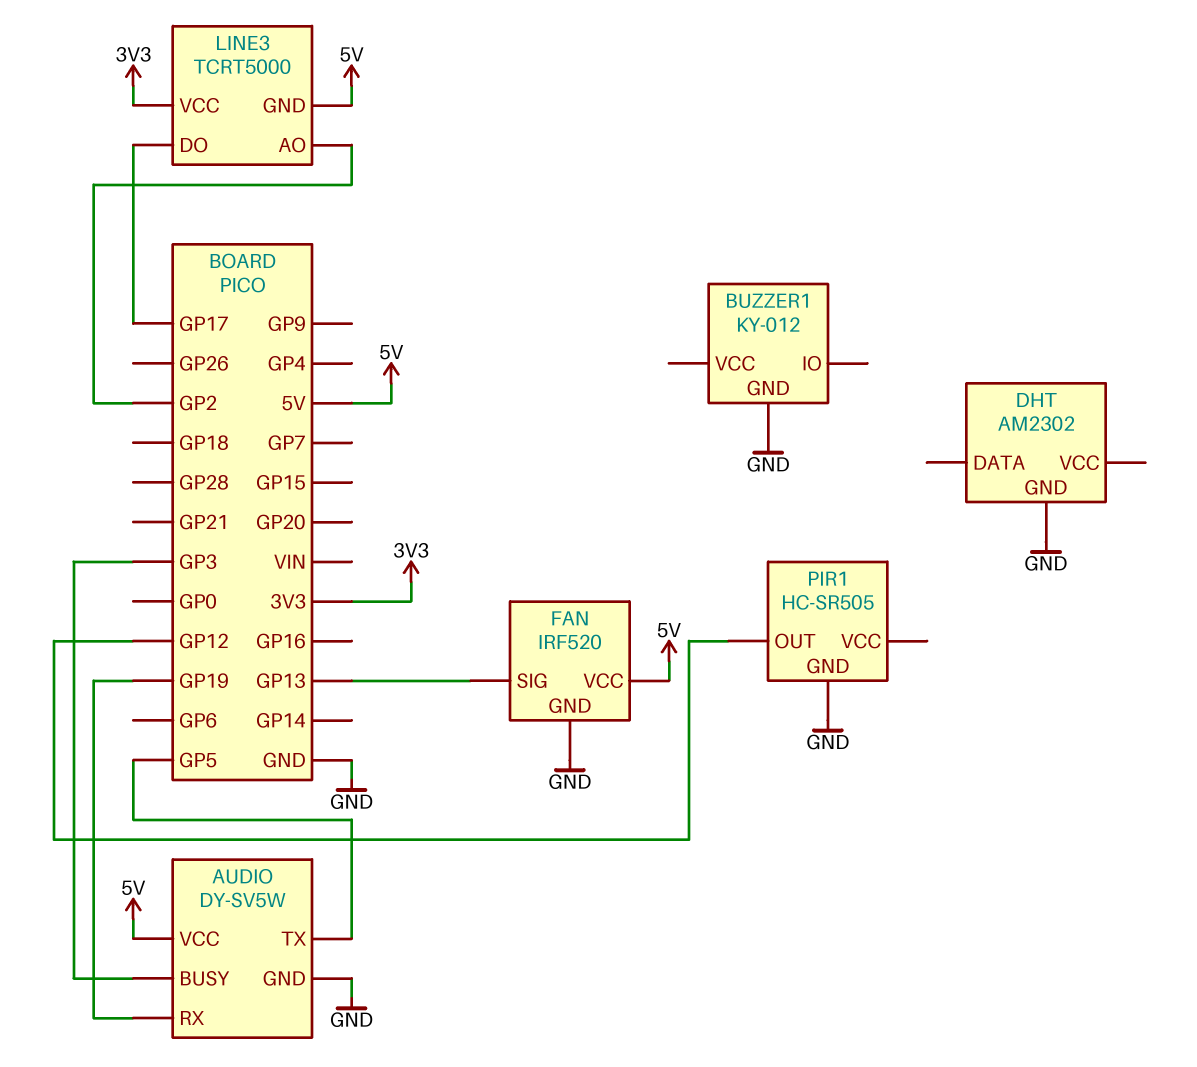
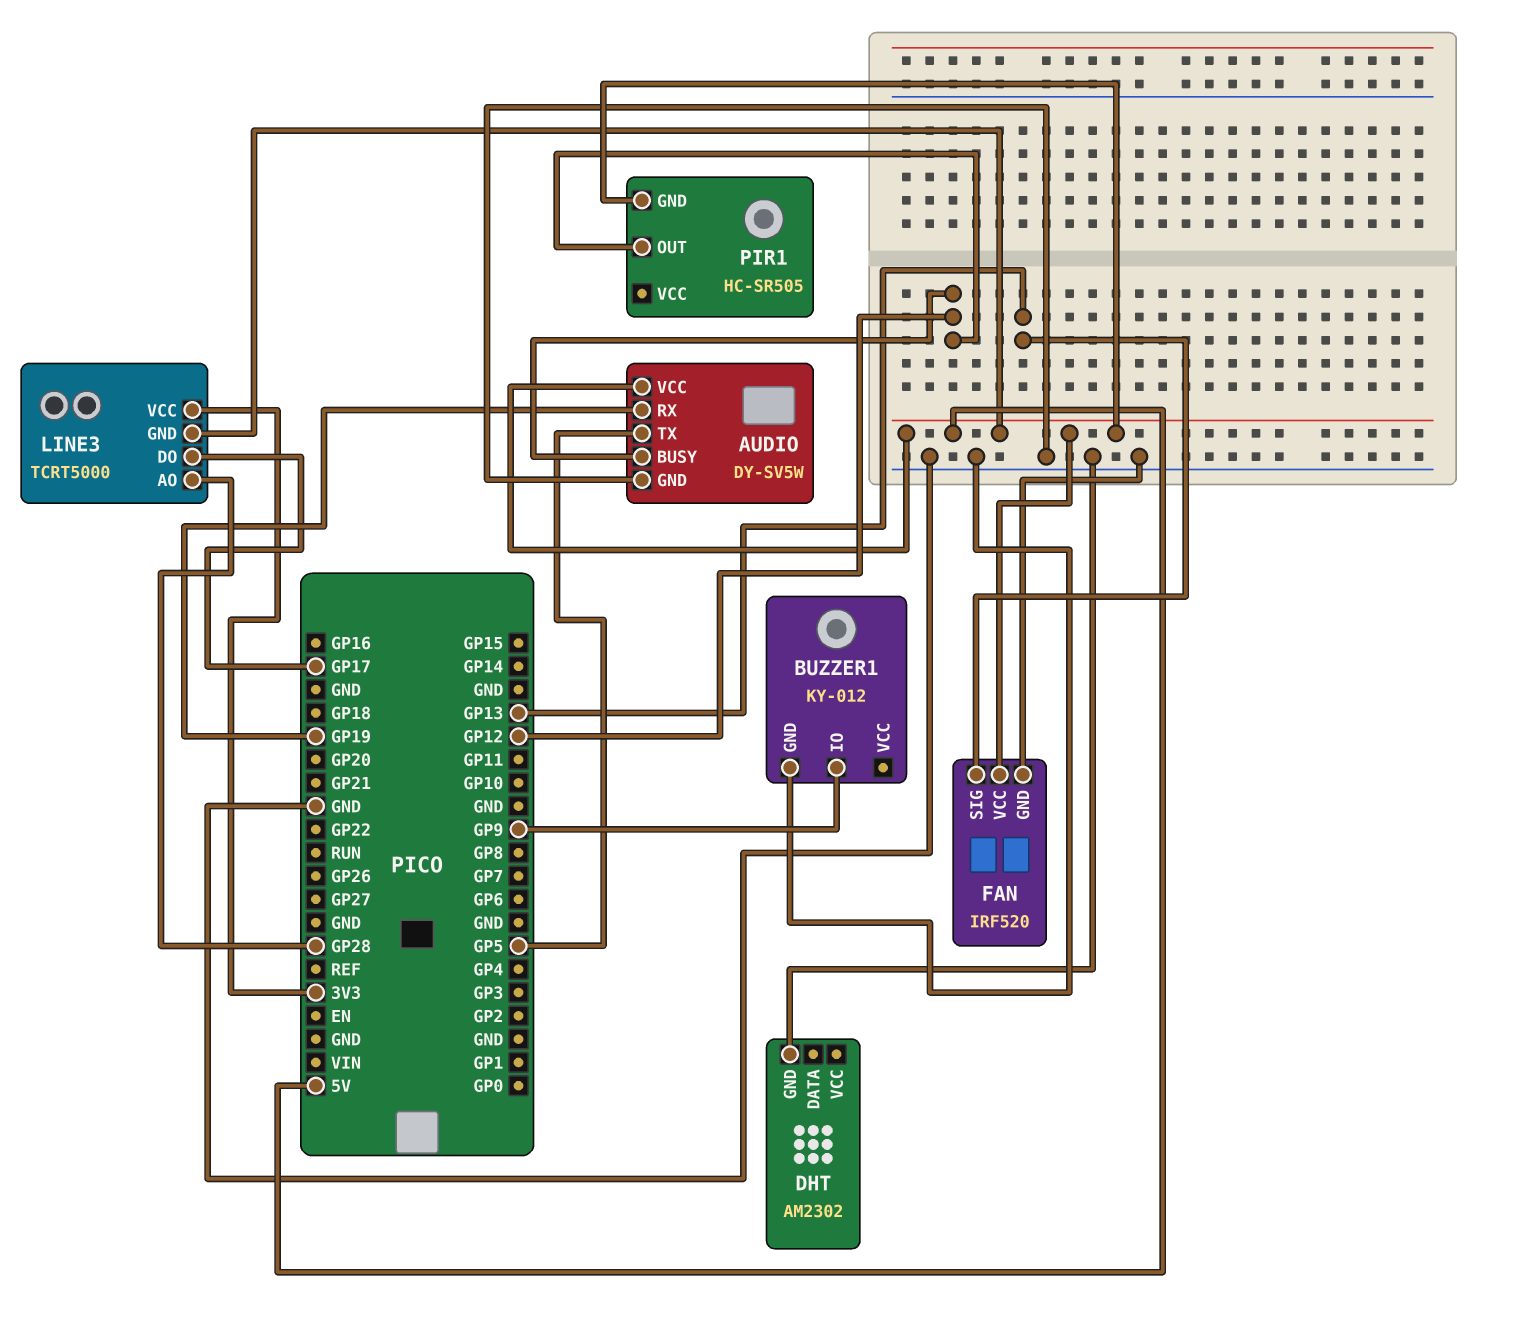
AUDIO pin BUSY: GP3 -> GP12
BUZZER1 pin IO: none -> GP9
LINE3 pin AO: GP2 -> GP28
PIR1 pin GND: GND -> 5V

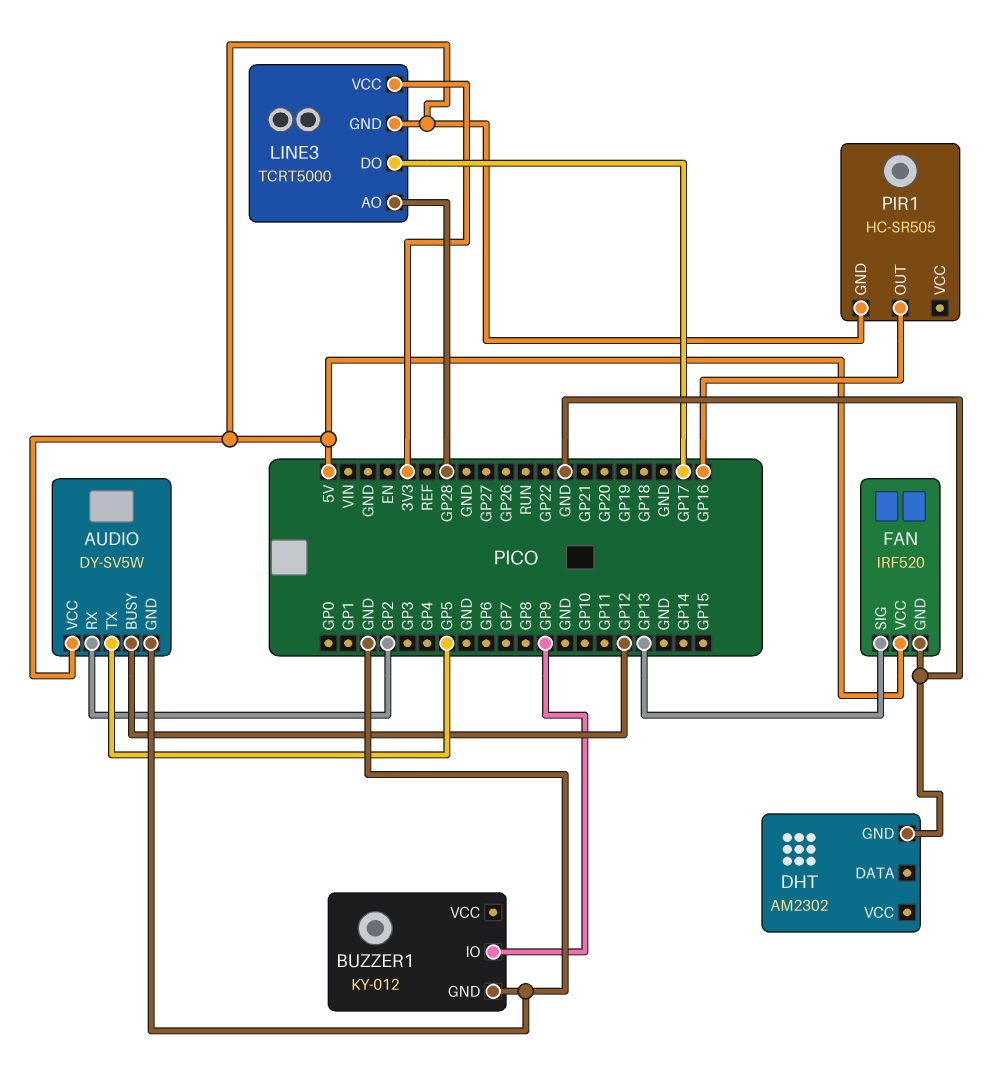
AUDIO pin RX: GP19 -> GP2
PIR1 pin OUT: GP12 -> GP16

